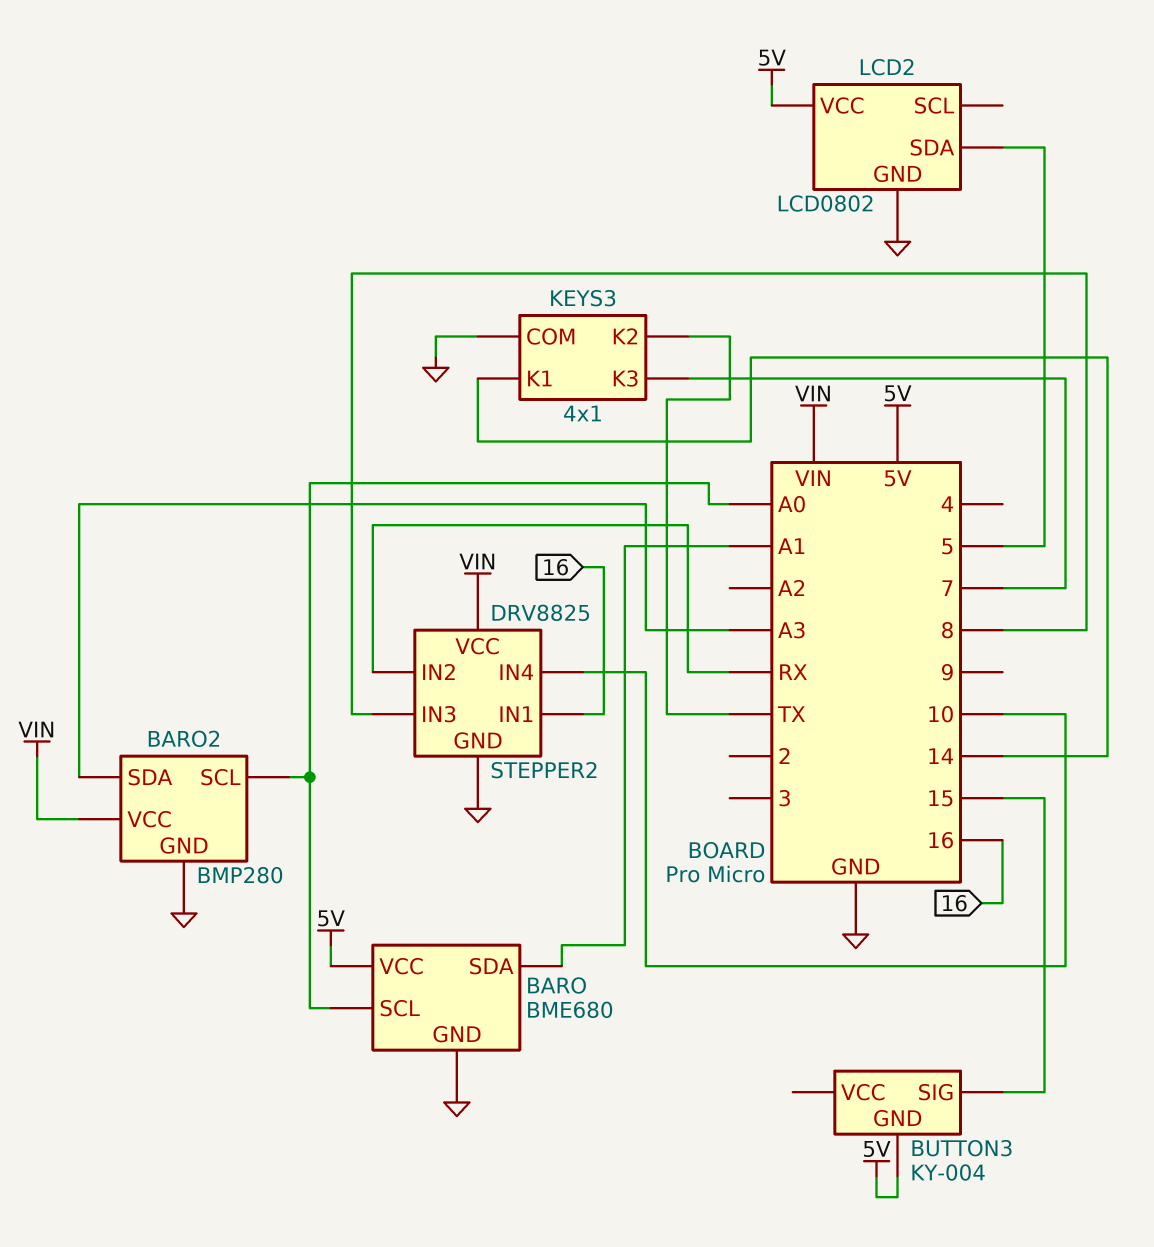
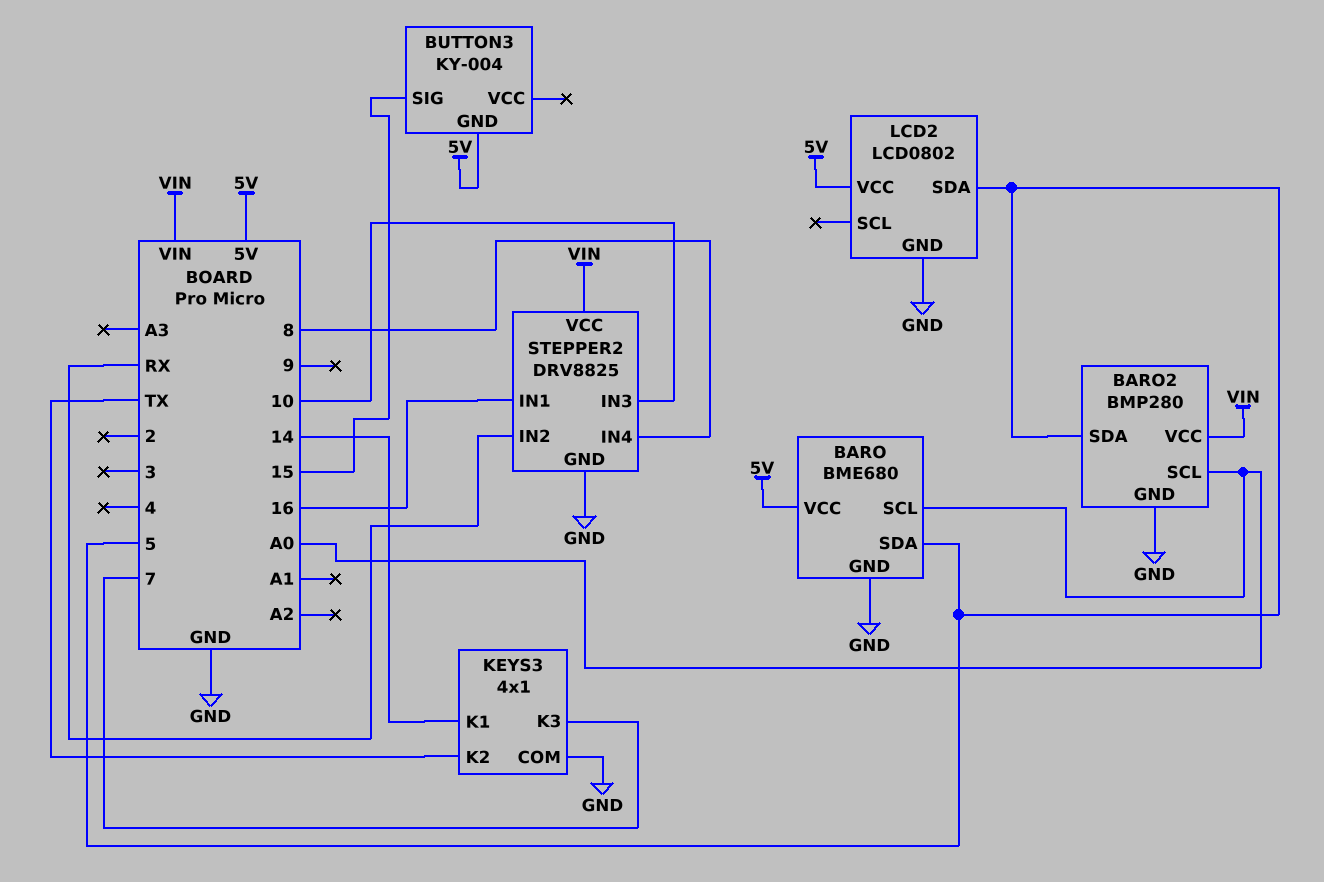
BARO pin SDA: A1 -> 5
BARO2 pin SDA: A3 -> 5
STEPPER2 pin IN3: 8 -> 10
STEPPER2 pin IN4: 10 -> 8

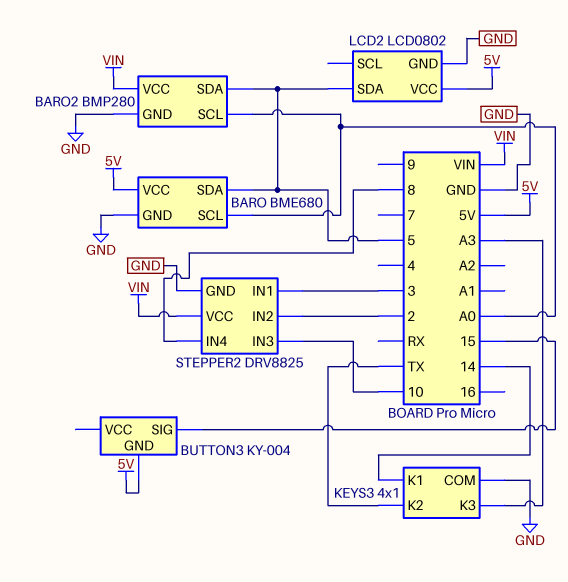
KEYS3 pin K3: 7 -> A3
STEPPER2 pin IN1: 16 -> 3
STEPPER2 pin IN2: RX -> 2

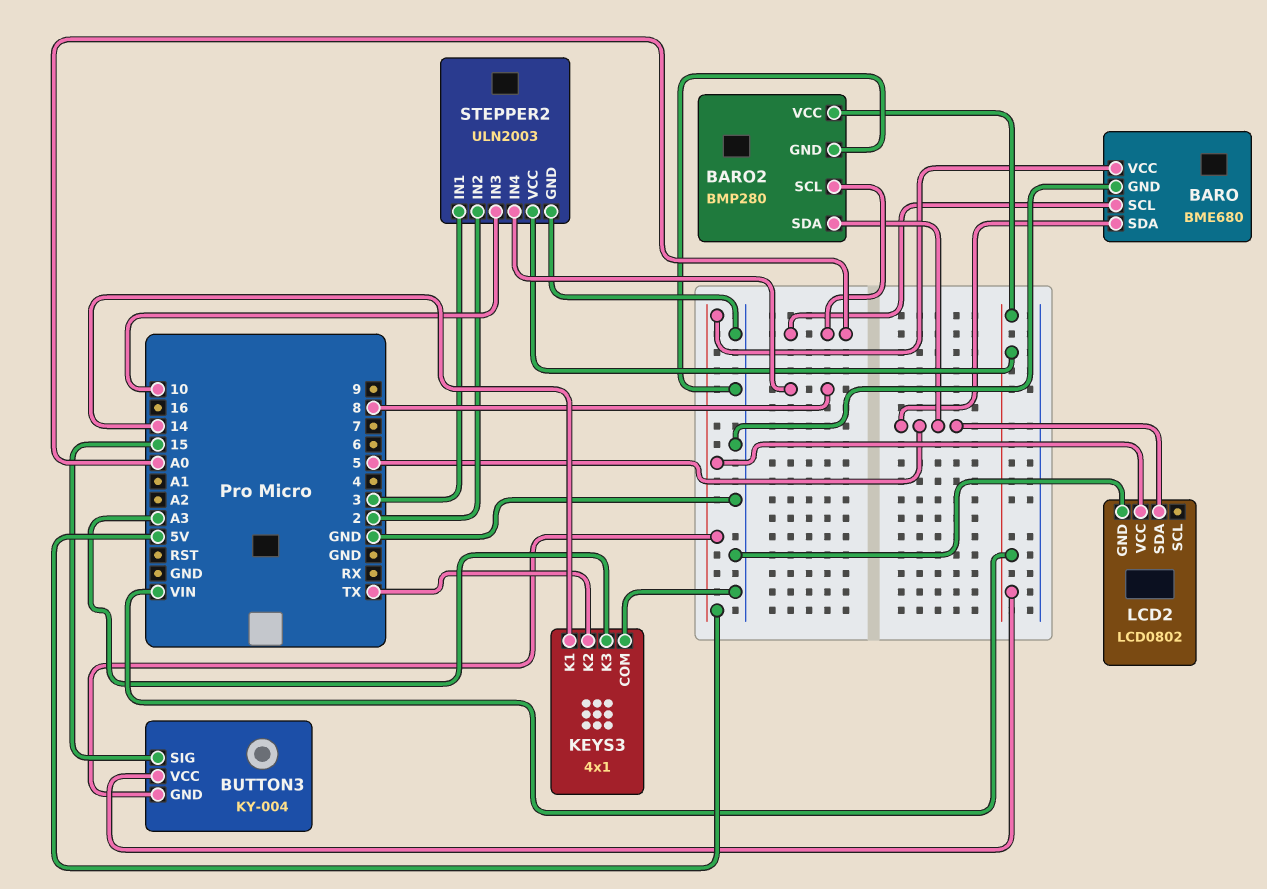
BUTTON3 pin VCC: none -> VIN
STEPPER2: DRV8825 -> ULN2003

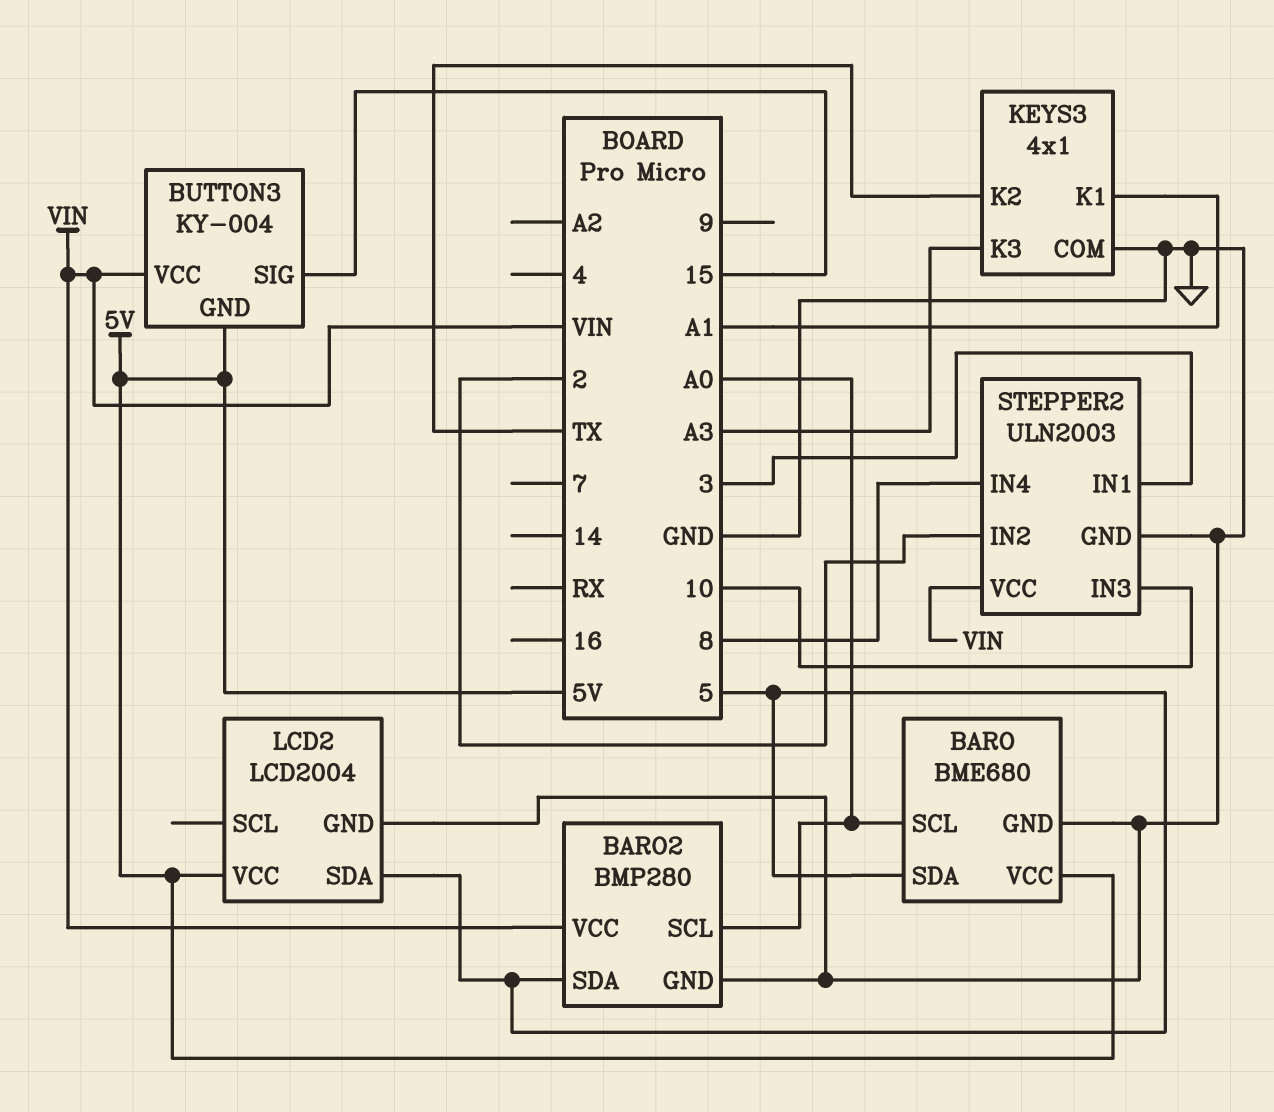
KEYS3 pin K1: 14 -> A1
LCD2: LCD0802 -> LCD2004

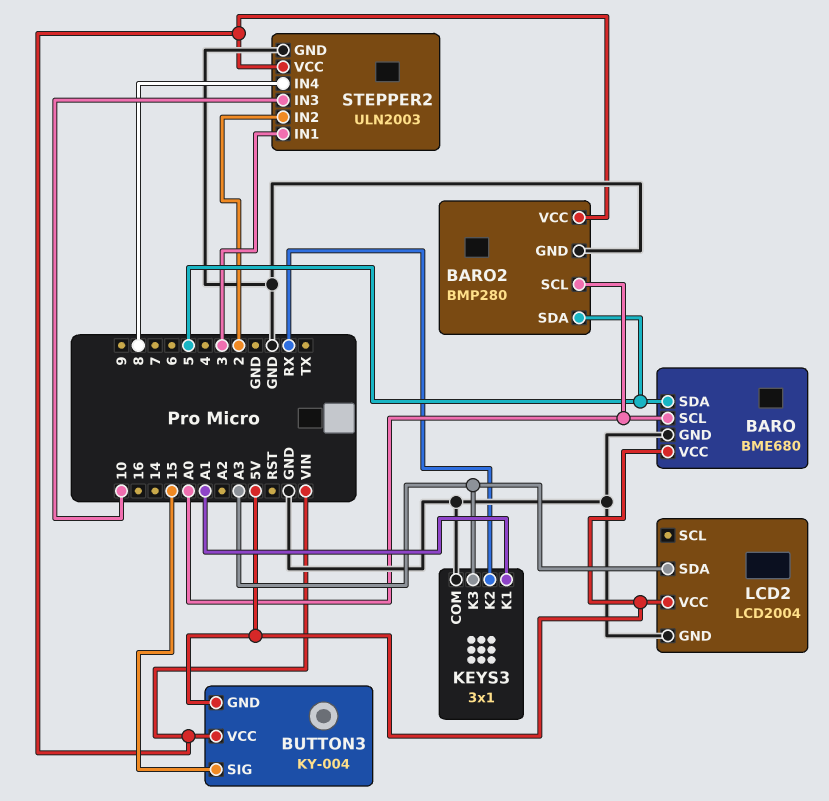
KEYS3: 4x1 -> 3x1
KEYS3 pin K2: TX -> RX
LCD2 pin SDA: 5 -> A3

